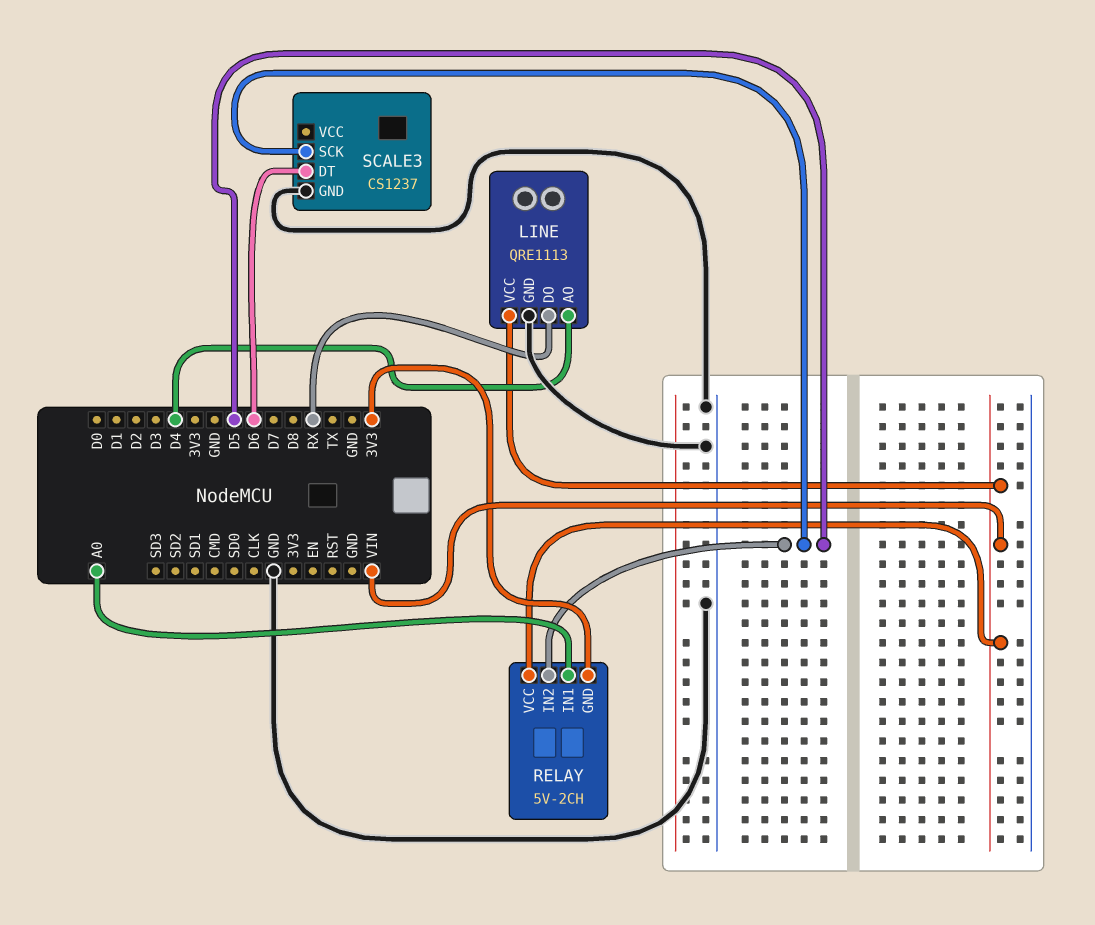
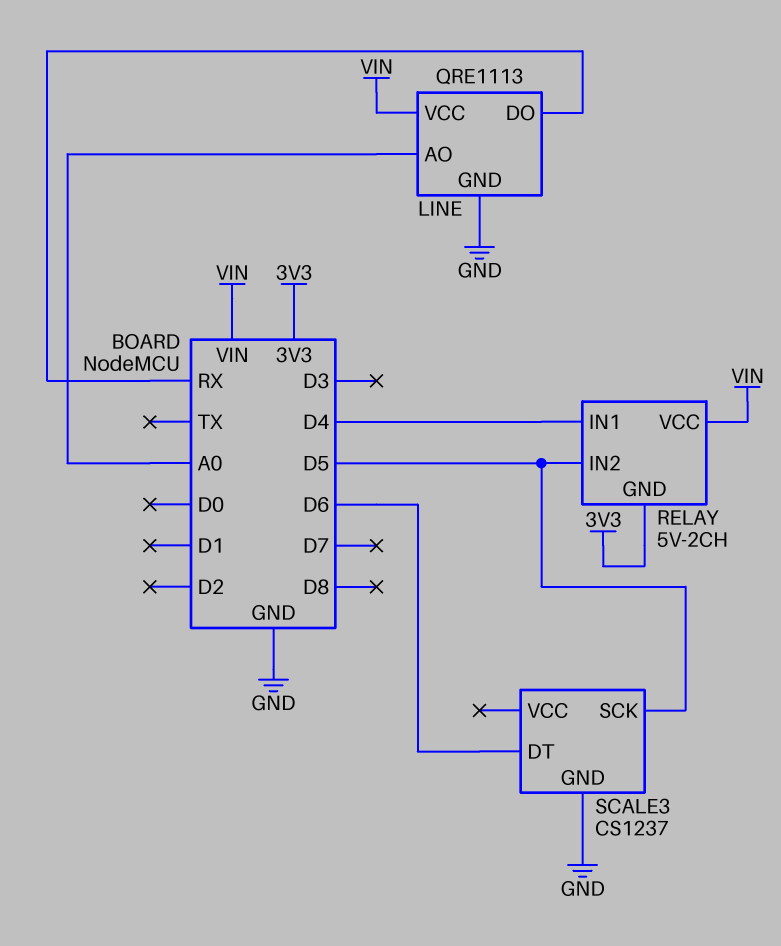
LINE pin AO: D4 -> A0
RELAY pin IN1: A0 -> D4

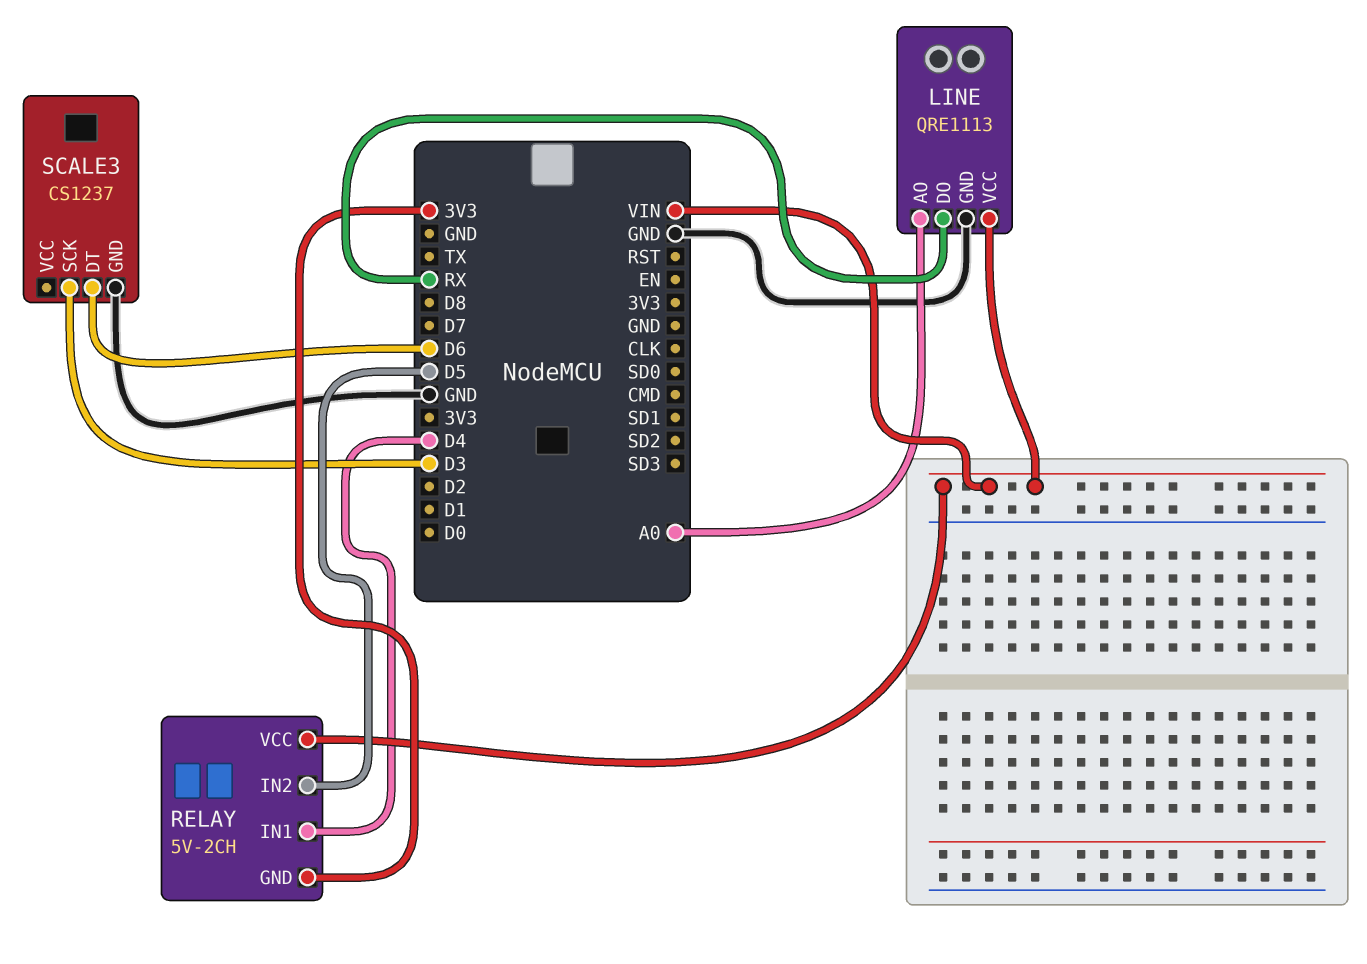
SCALE3 pin SCK: D5 -> D3

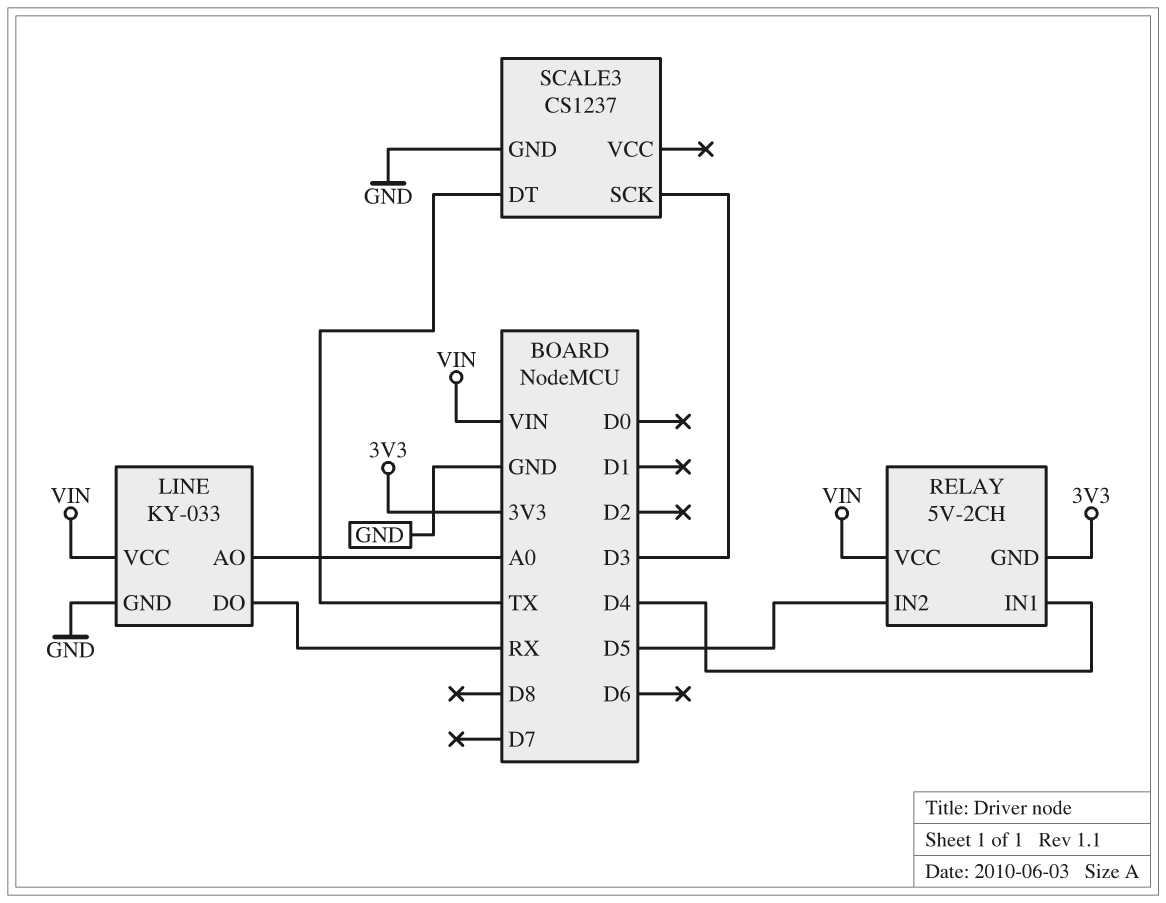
LINE: QRE1113 -> KY-033
SCALE3 pin DT: D6 -> TX

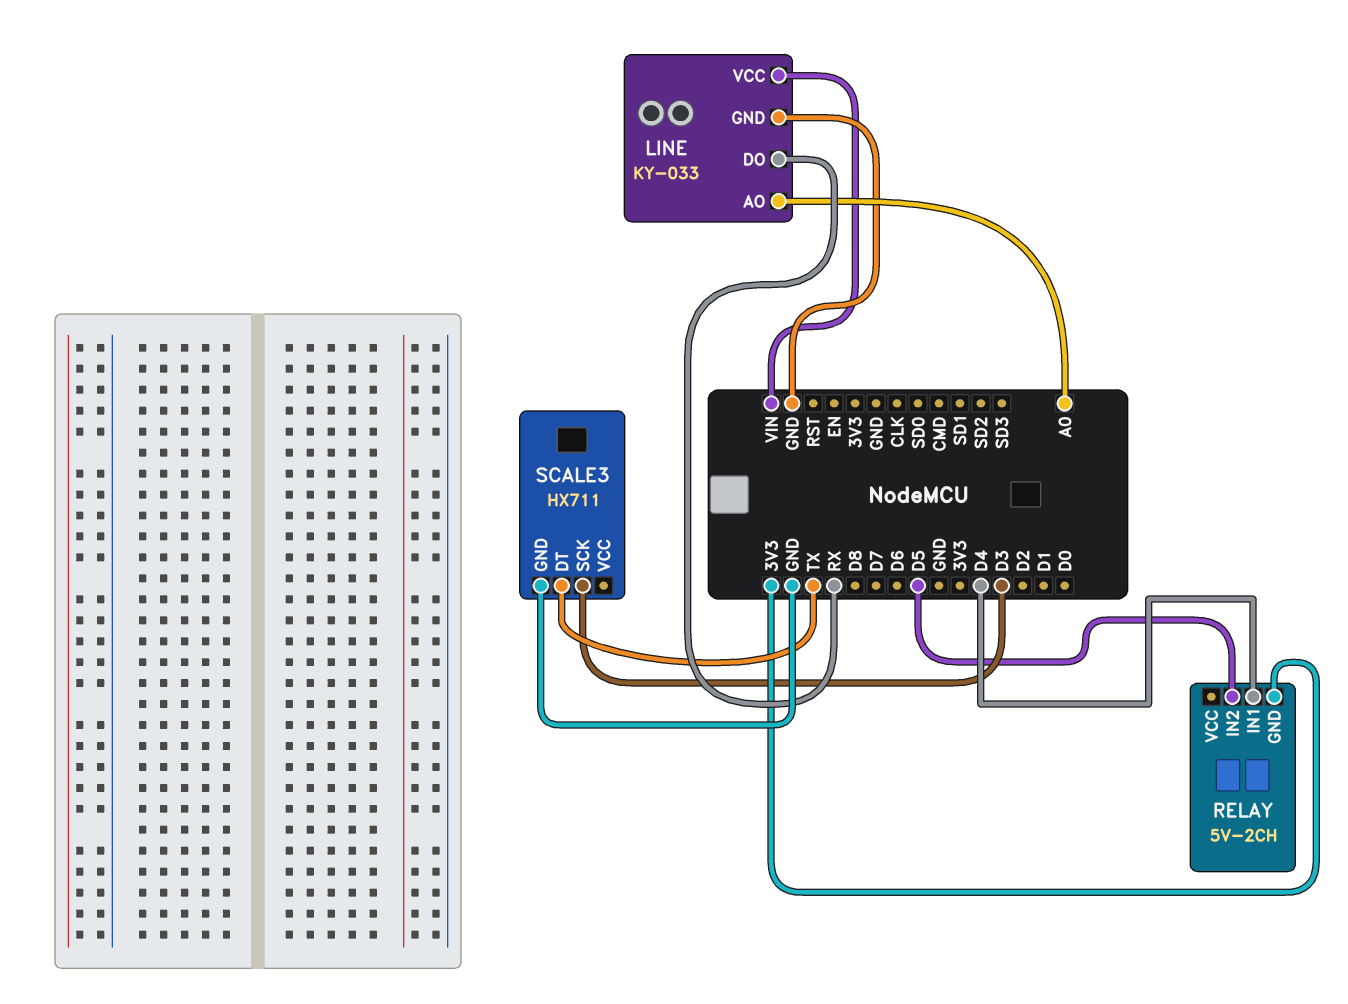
RELAY pin VCC: VIN -> none
SCALE3: CS1237 -> HX711

